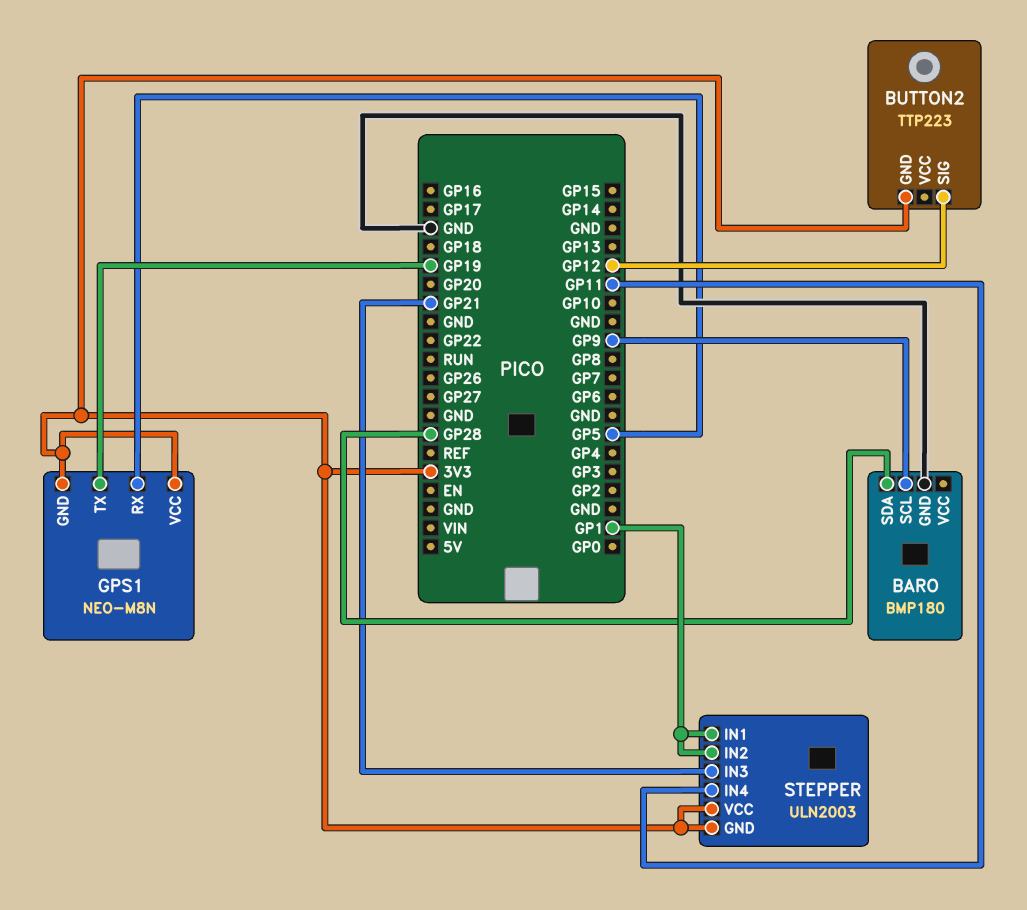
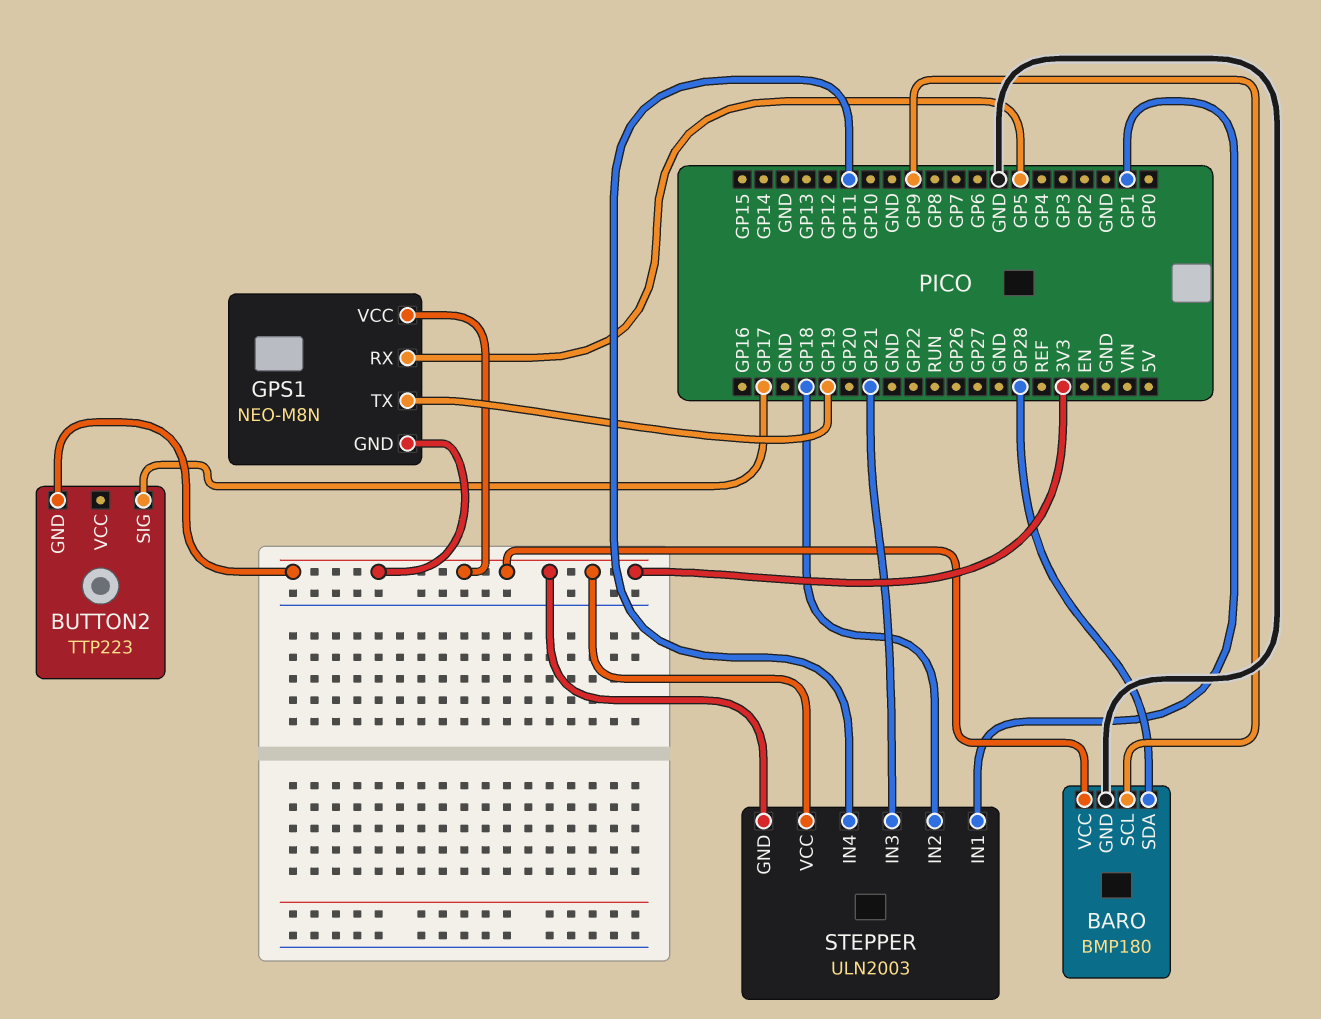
BARO pin VCC: none -> 3V3
BUTTON2 pin SIG: GP12 -> GP17
STEPPER pin IN2: GP1 -> GP18

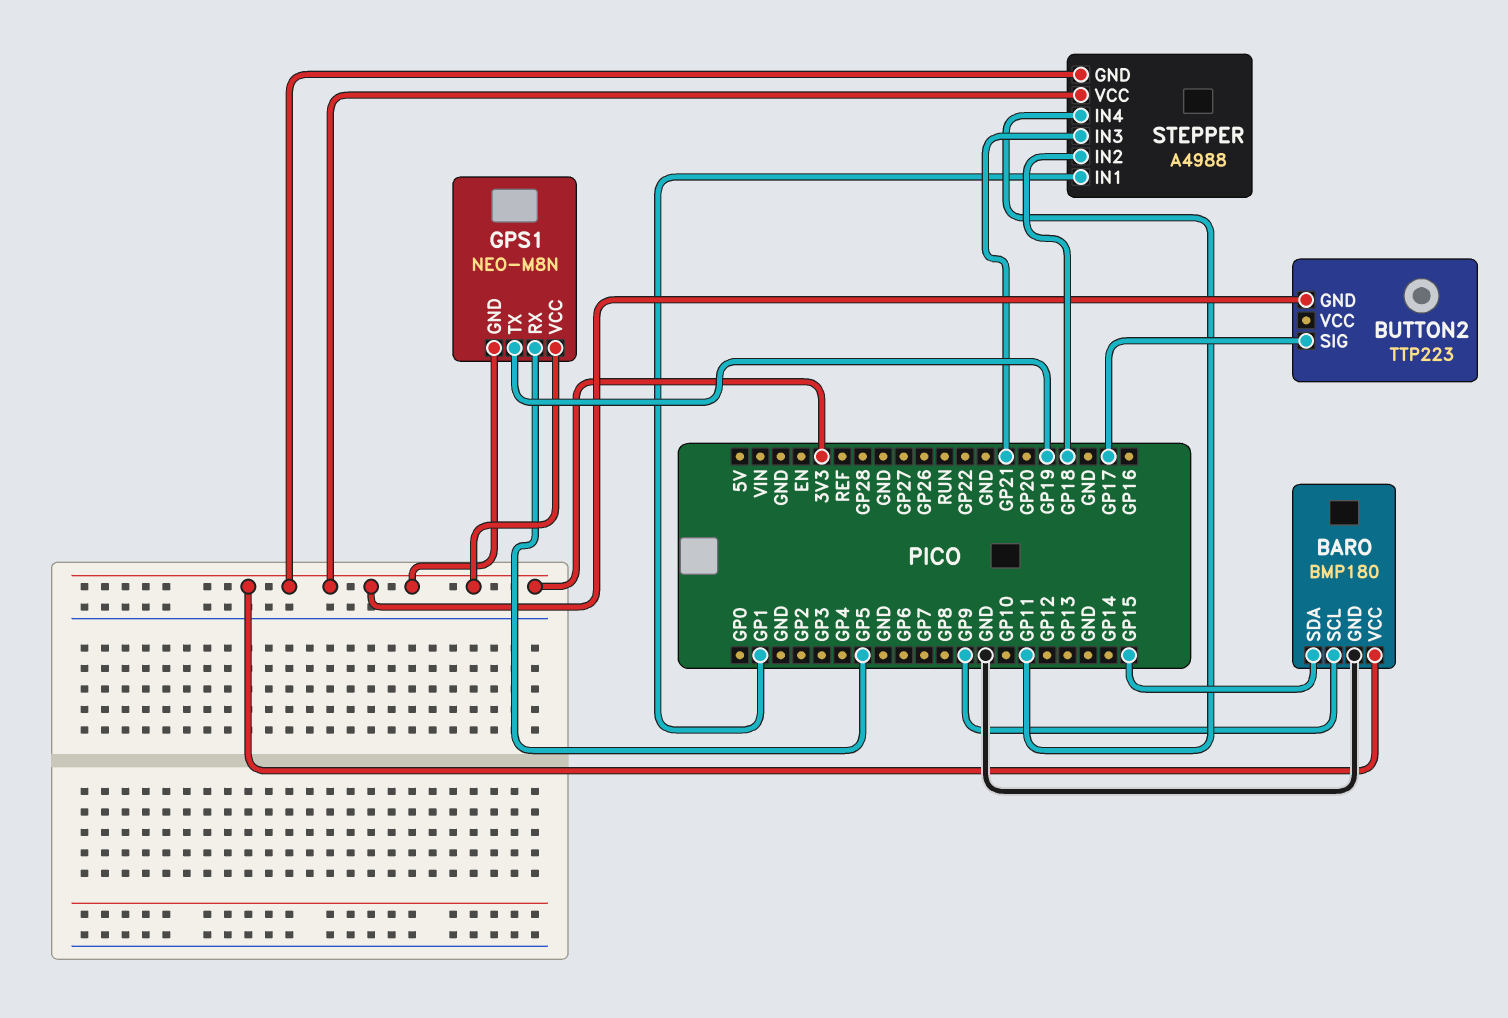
BARO pin SDA: GP28 -> GP15
STEPPER: ULN2003 -> A4988

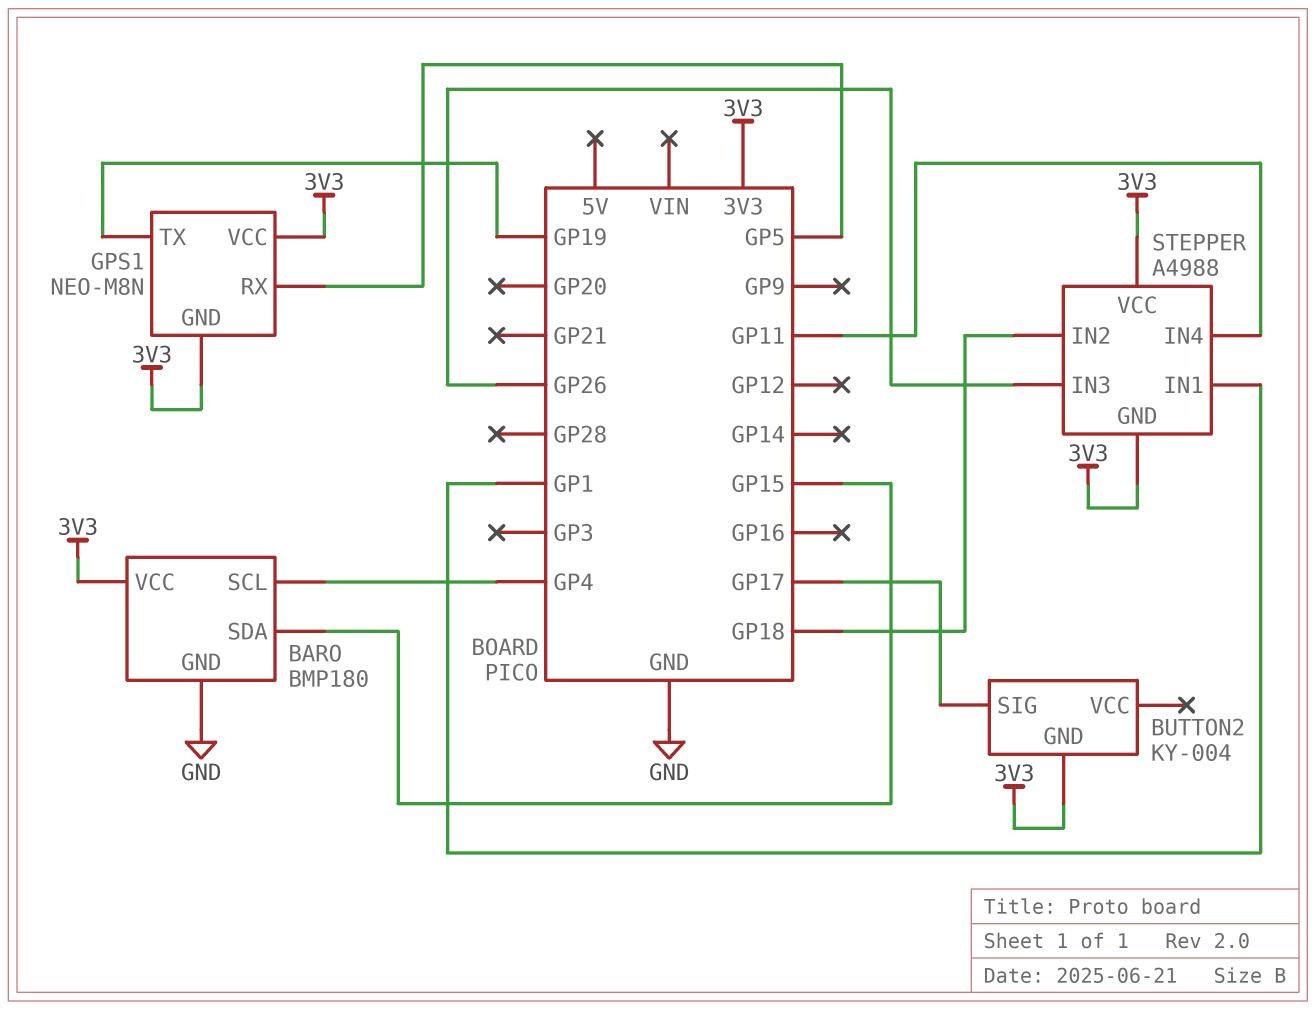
BARO pin SCL: GP9 -> GP4
BUTTON2: TTP223 -> KY-004
STEPPER pin IN3: GP21 -> GP26

